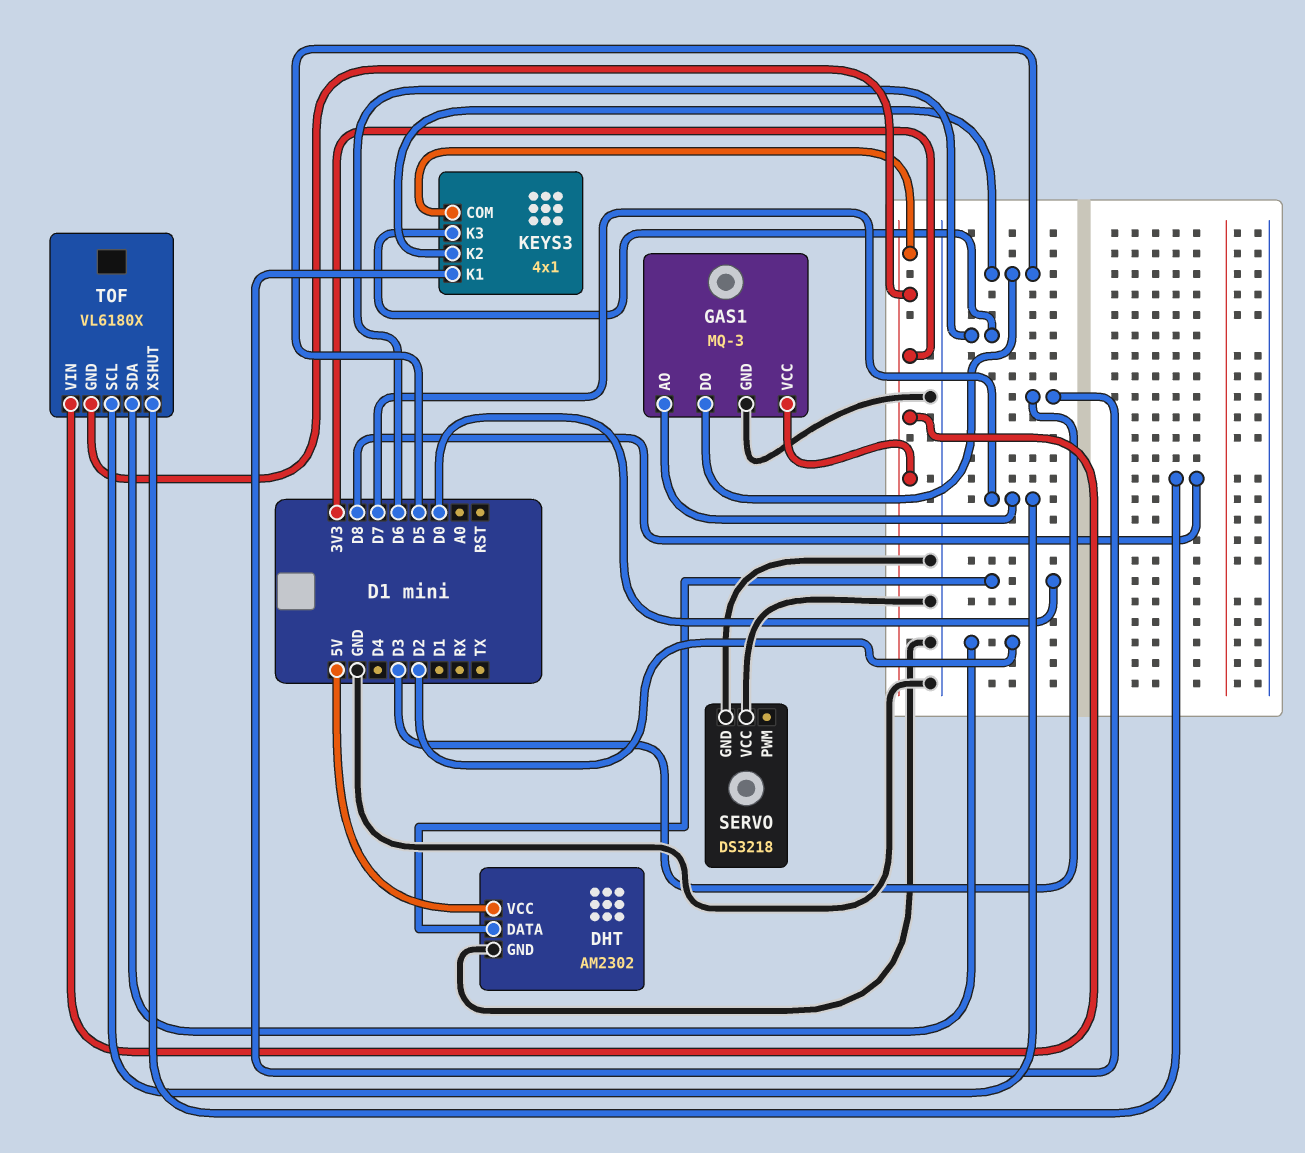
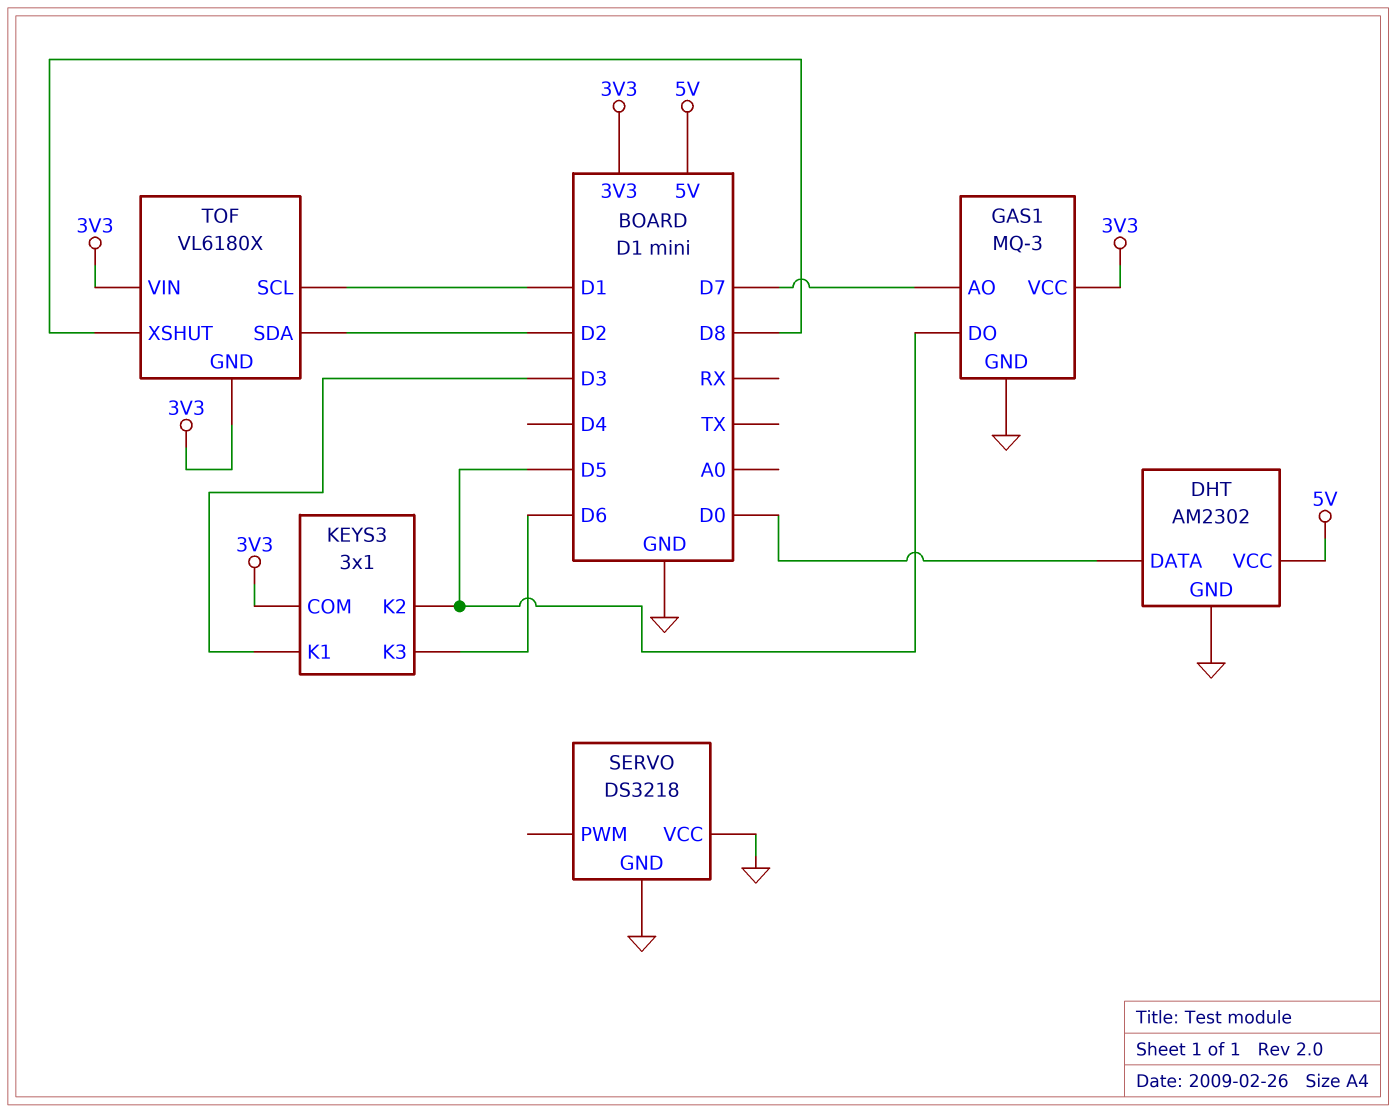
KEYS3: 4x1 -> 3x1
TOF pin SCL: D7 -> D1

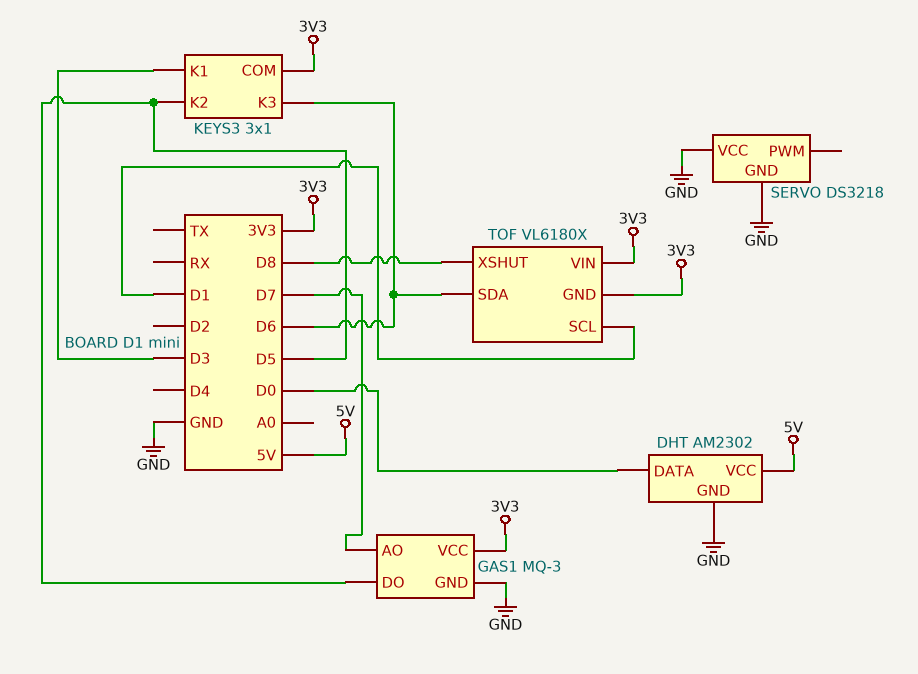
TOF pin SDA: D2 -> D6

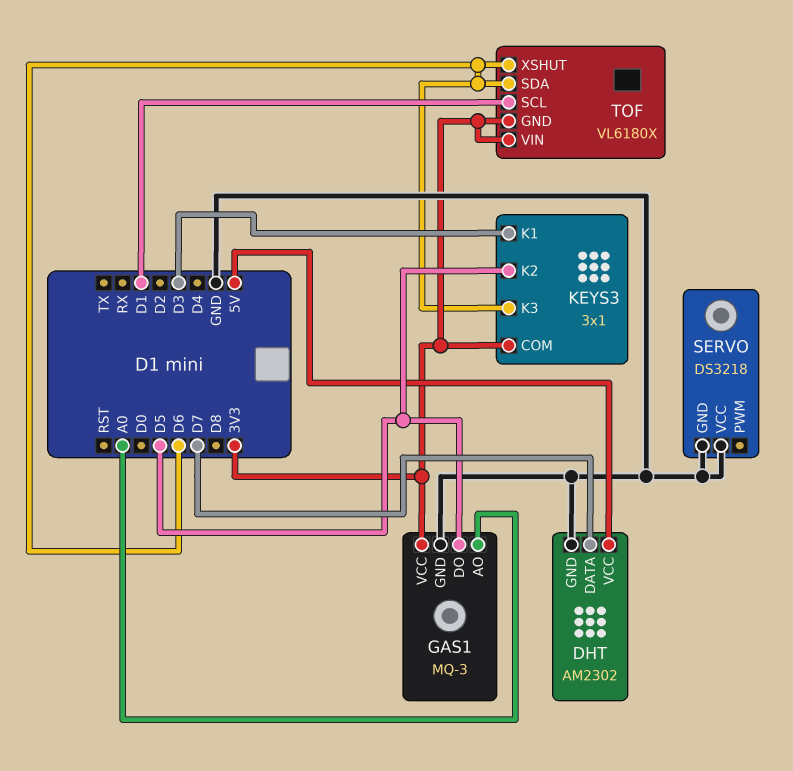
DHT pin DATA: D0 -> D7
GAS1 pin AO: D7 -> A0
TOF pin XSHUT: D8 -> D6

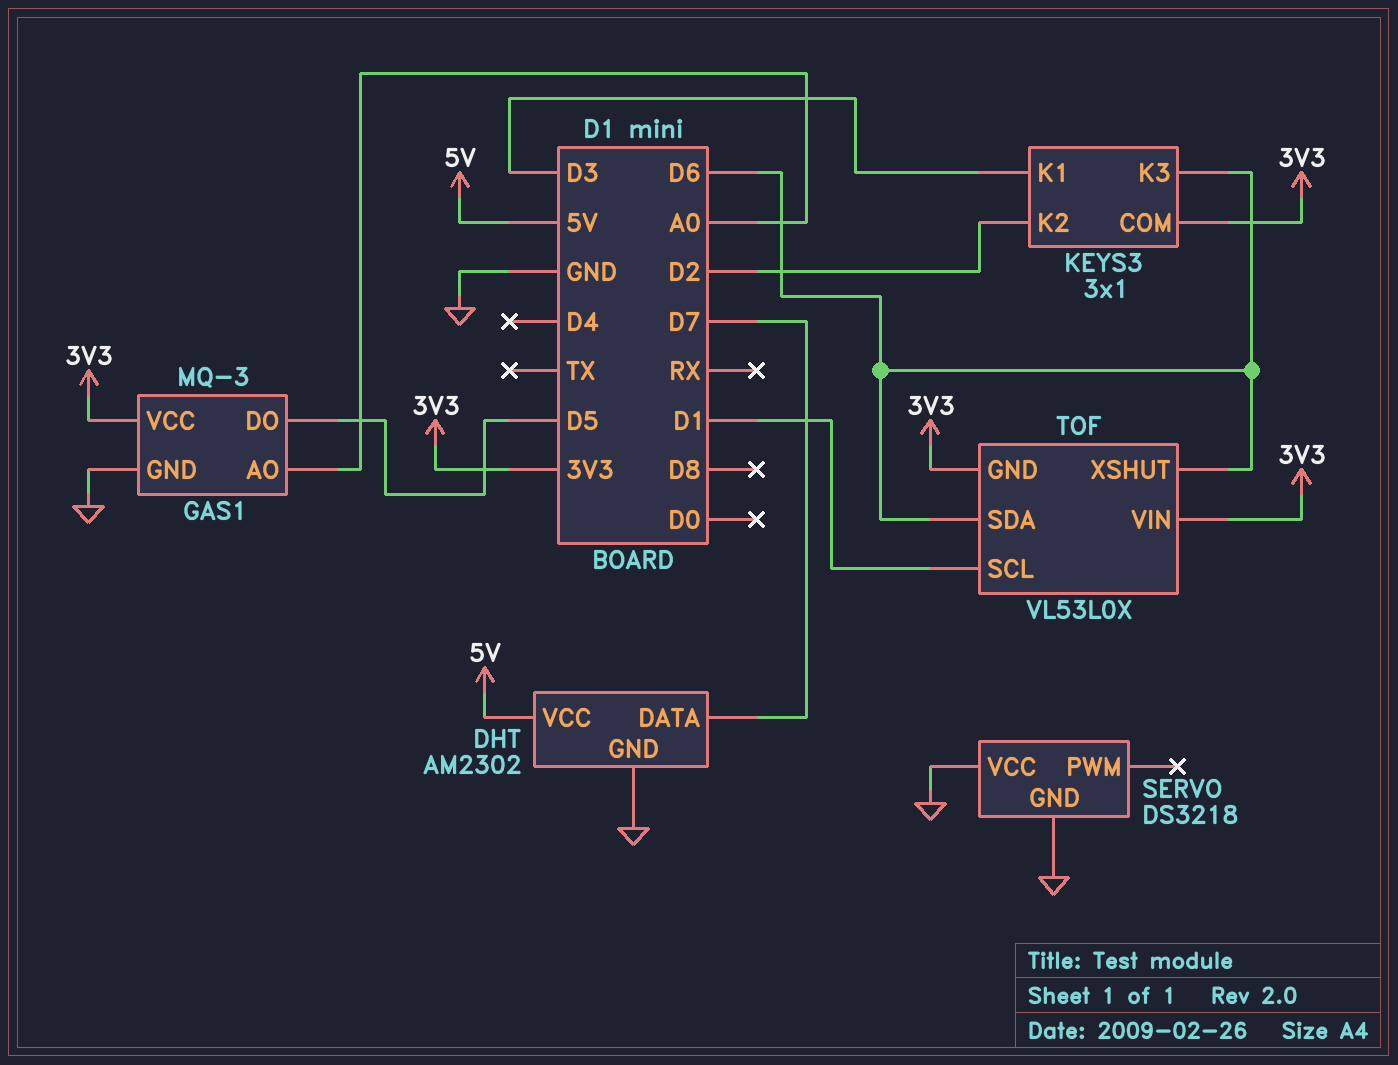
KEYS3 pin K2: D5 -> D2
TOF: VL6180X -> VL53L0X

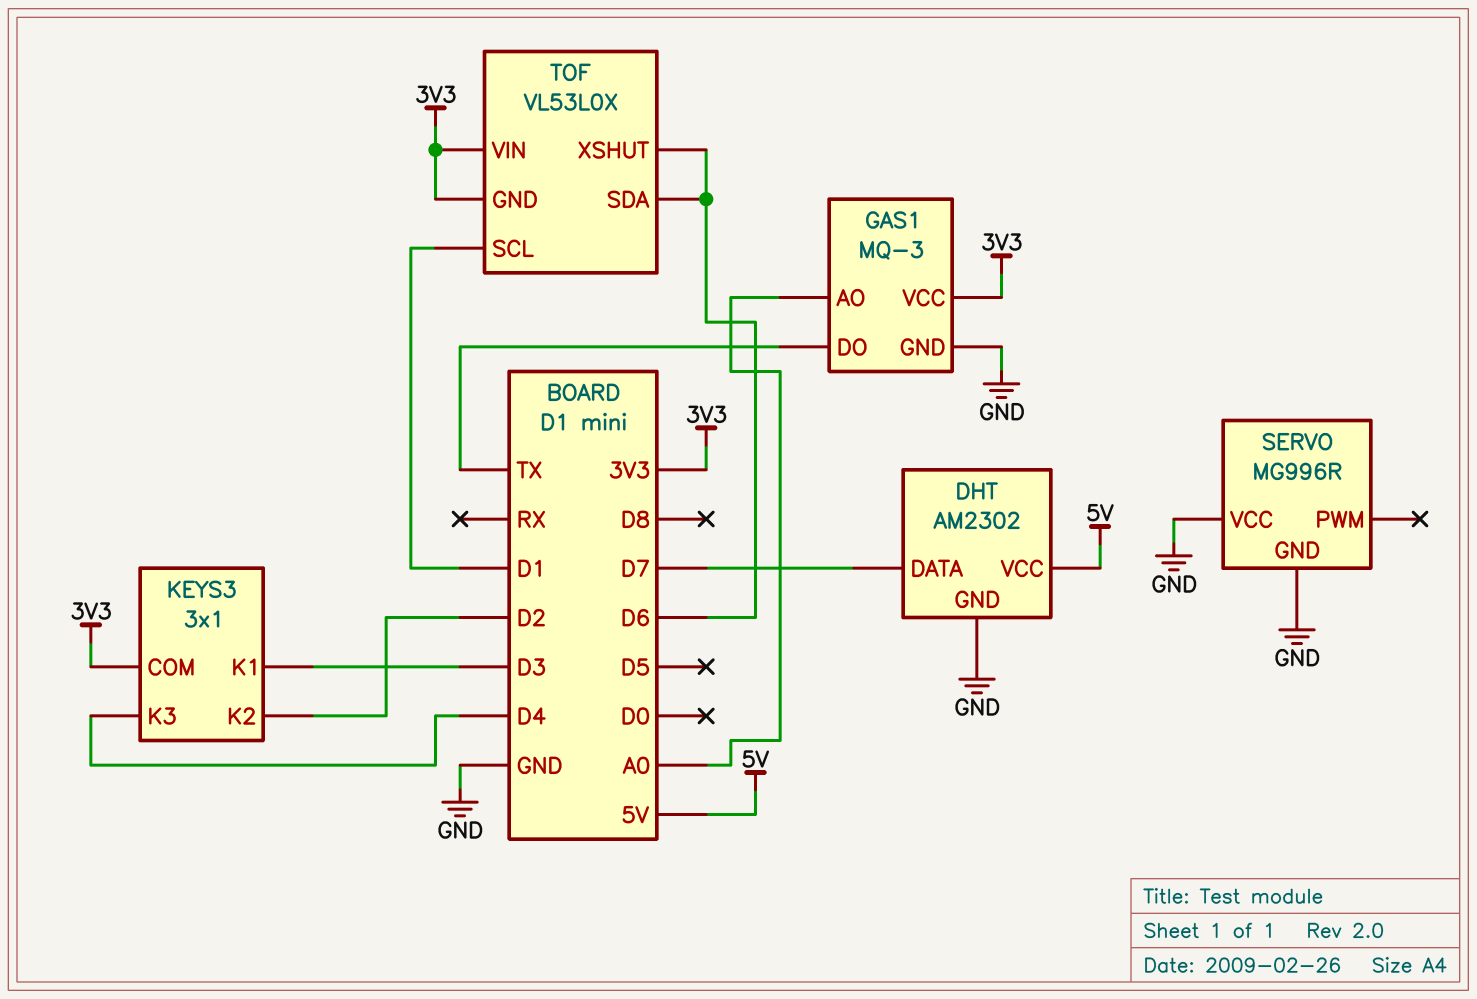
GAS1 pin DO: D5 -> TX
KEYS3 pin K3: D6 -> D4
SERVO: DS3218 -> MG996R

